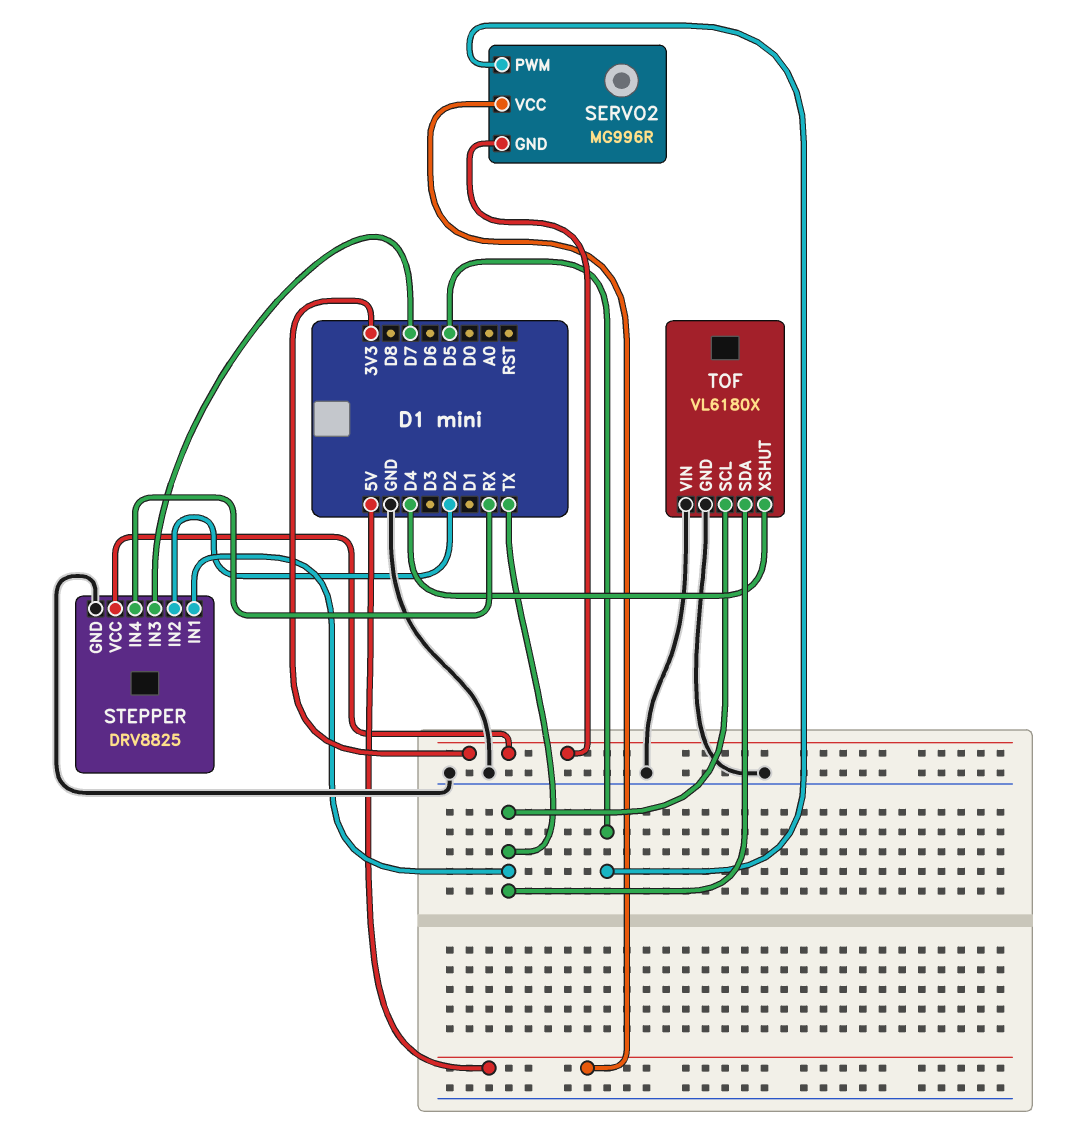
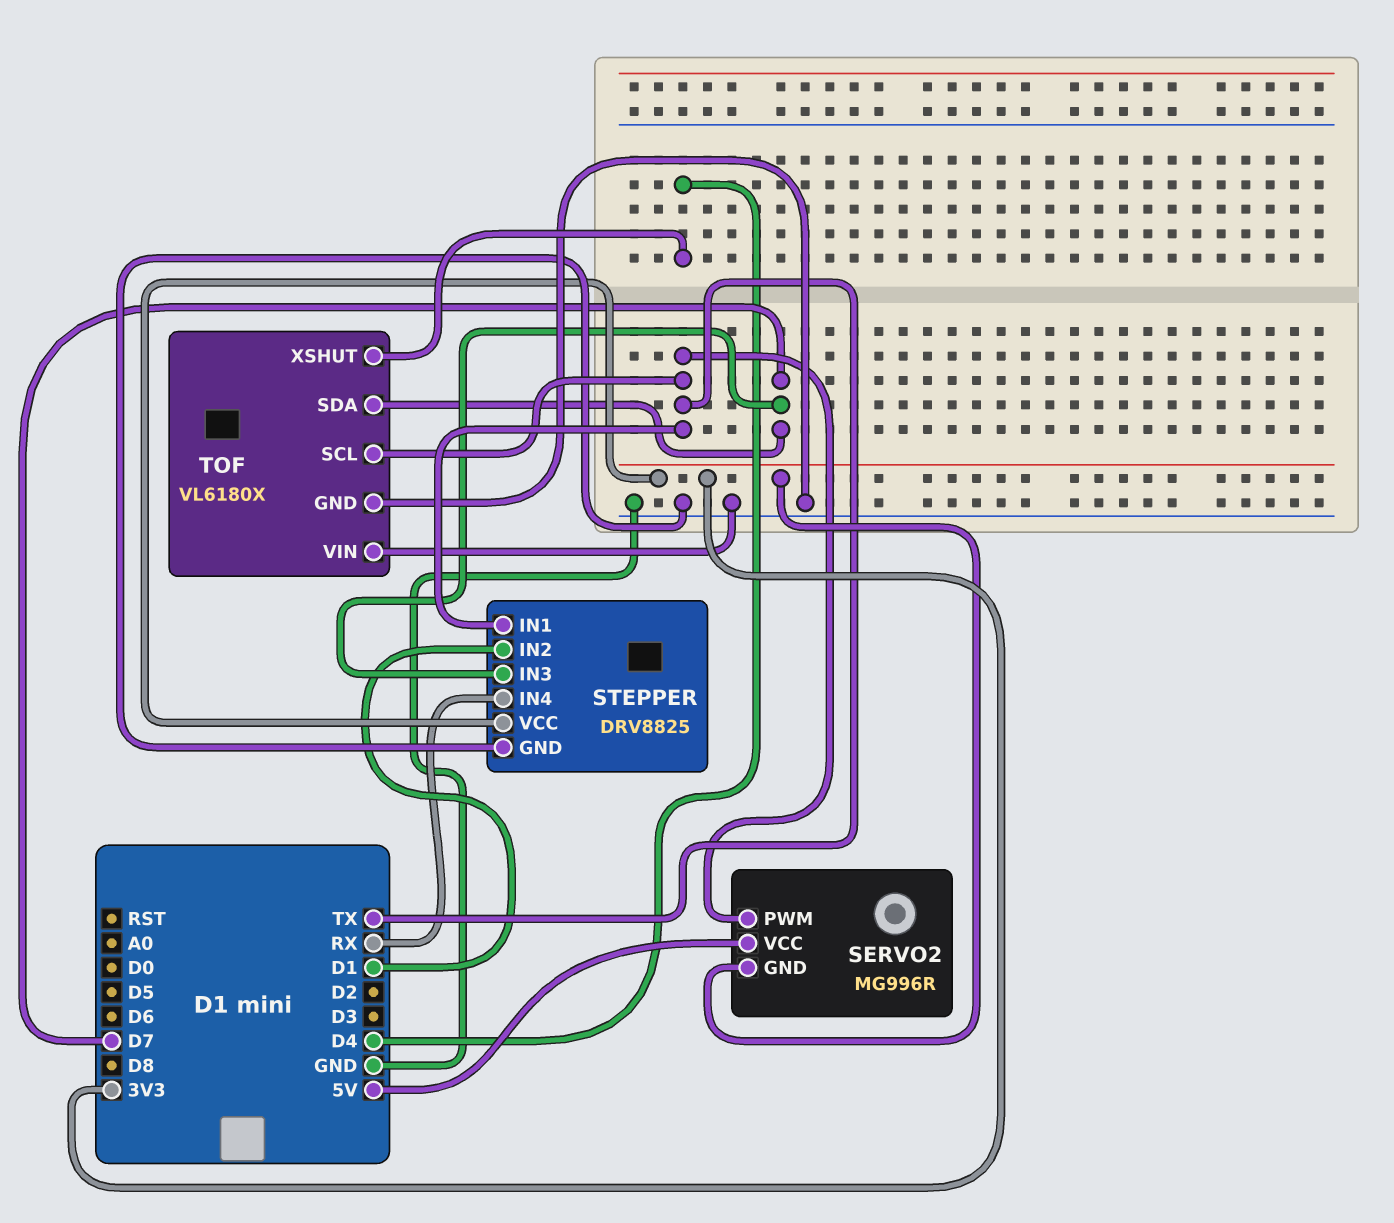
SERVO2 pin PWM: D5 -> TX
STEPPER pin IN2: D2 -> D1
TOF pin SDA: TX -> D7

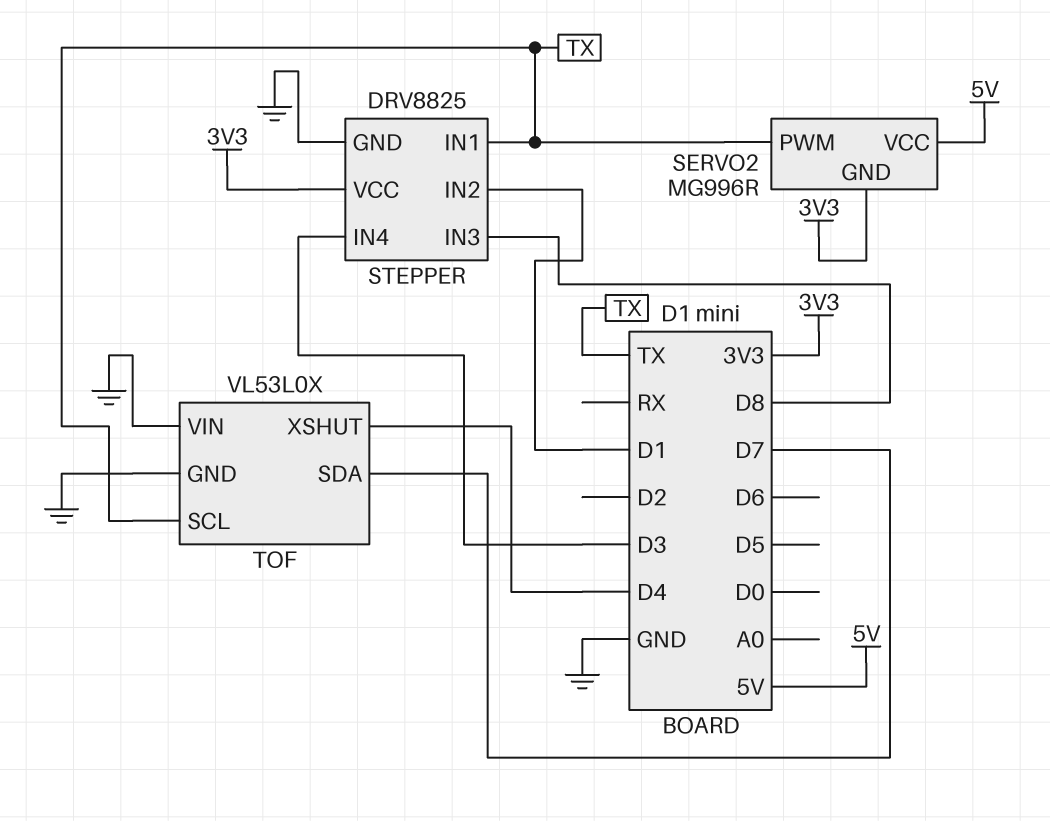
STEPPER pin IN3: D7 -> D8
STEPPER pin IN4: RX -> D3
TOF: VL6180X -> VL53L0X

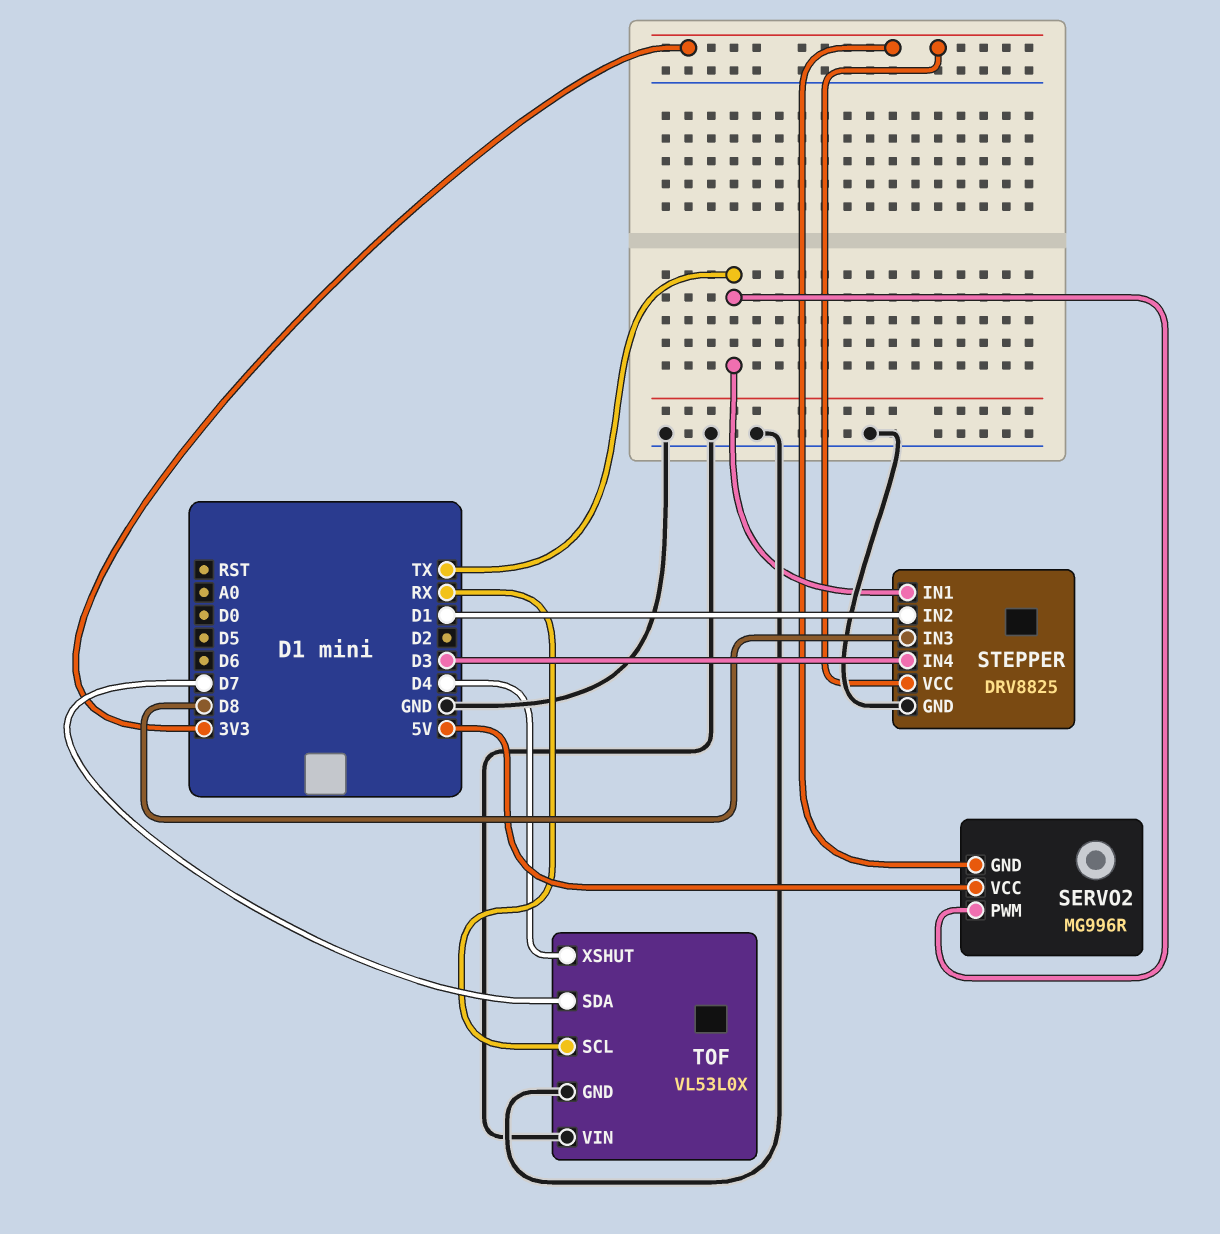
TOF pin SCL: TX -> RX

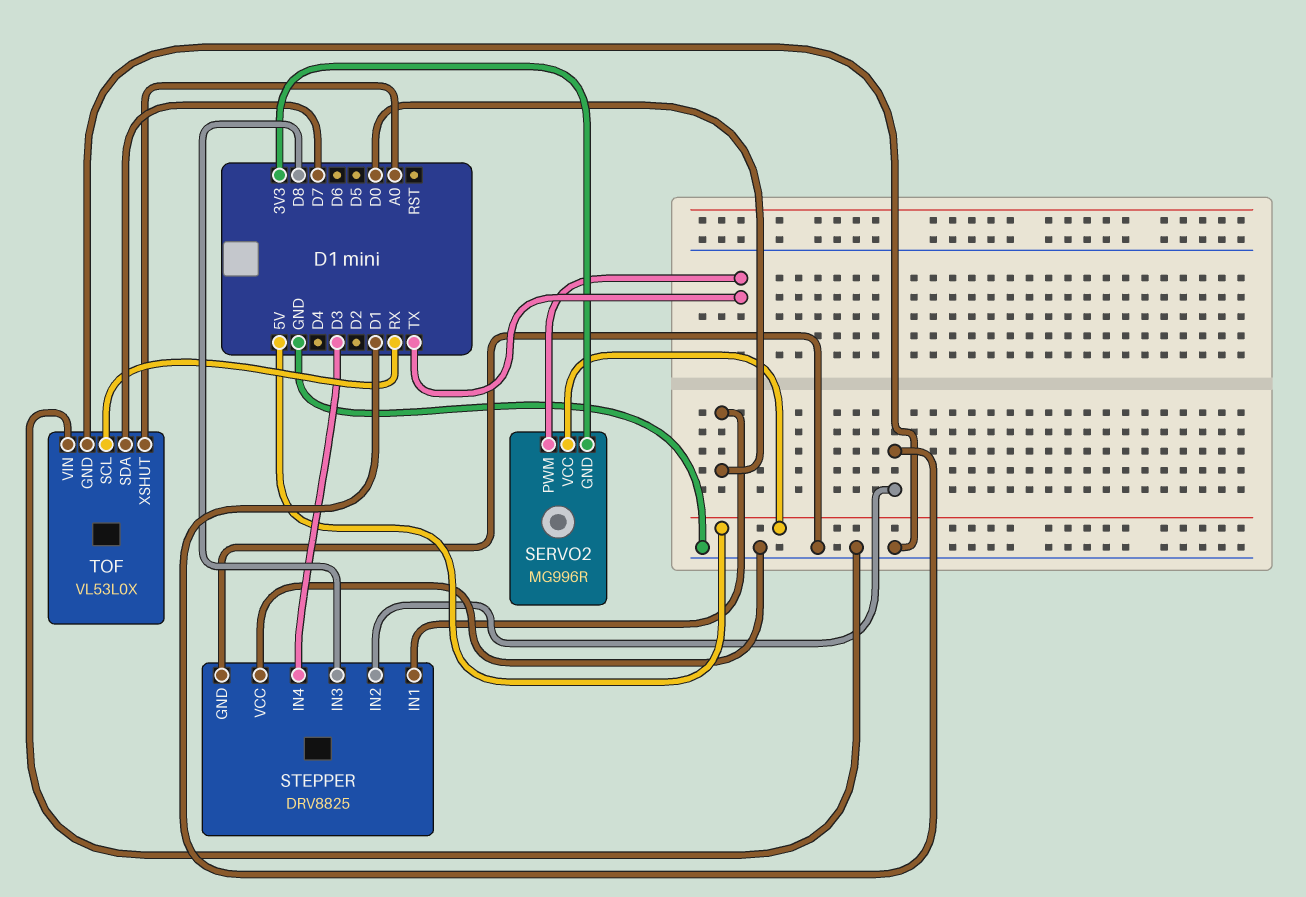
STEPPER pin IN1: TX -> D0
STEPPER pin VCC: 3V3 -> GND
TOF pin XSHUT: D4 -> A0

